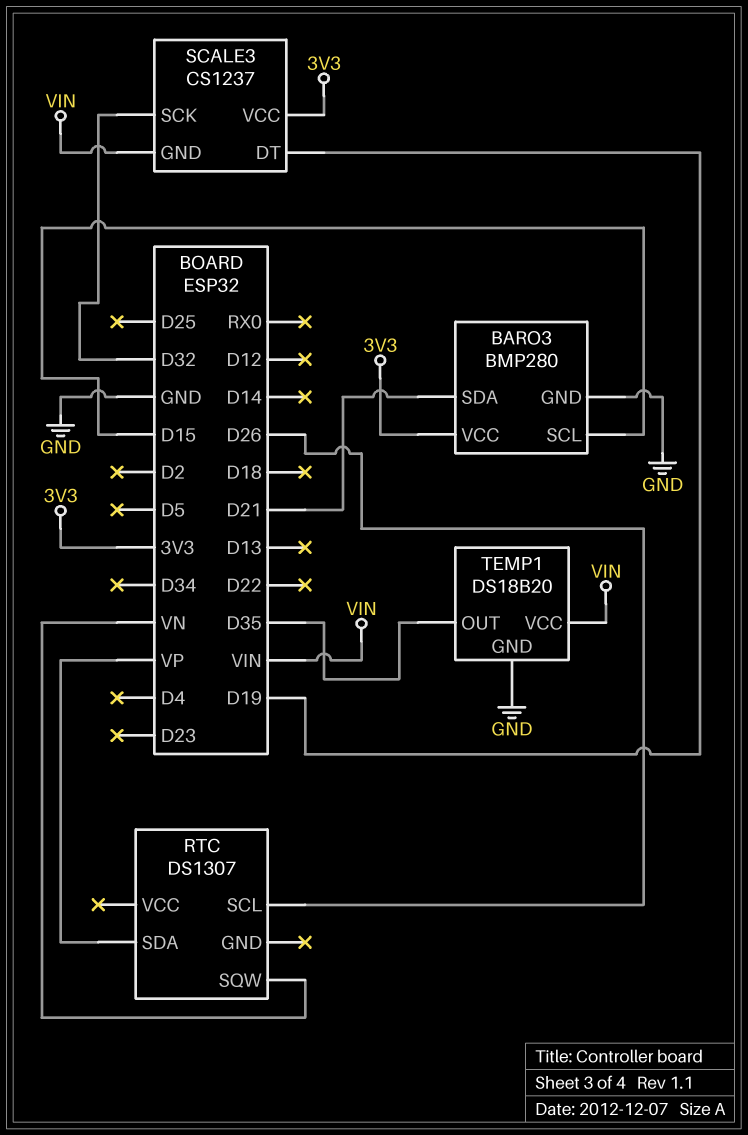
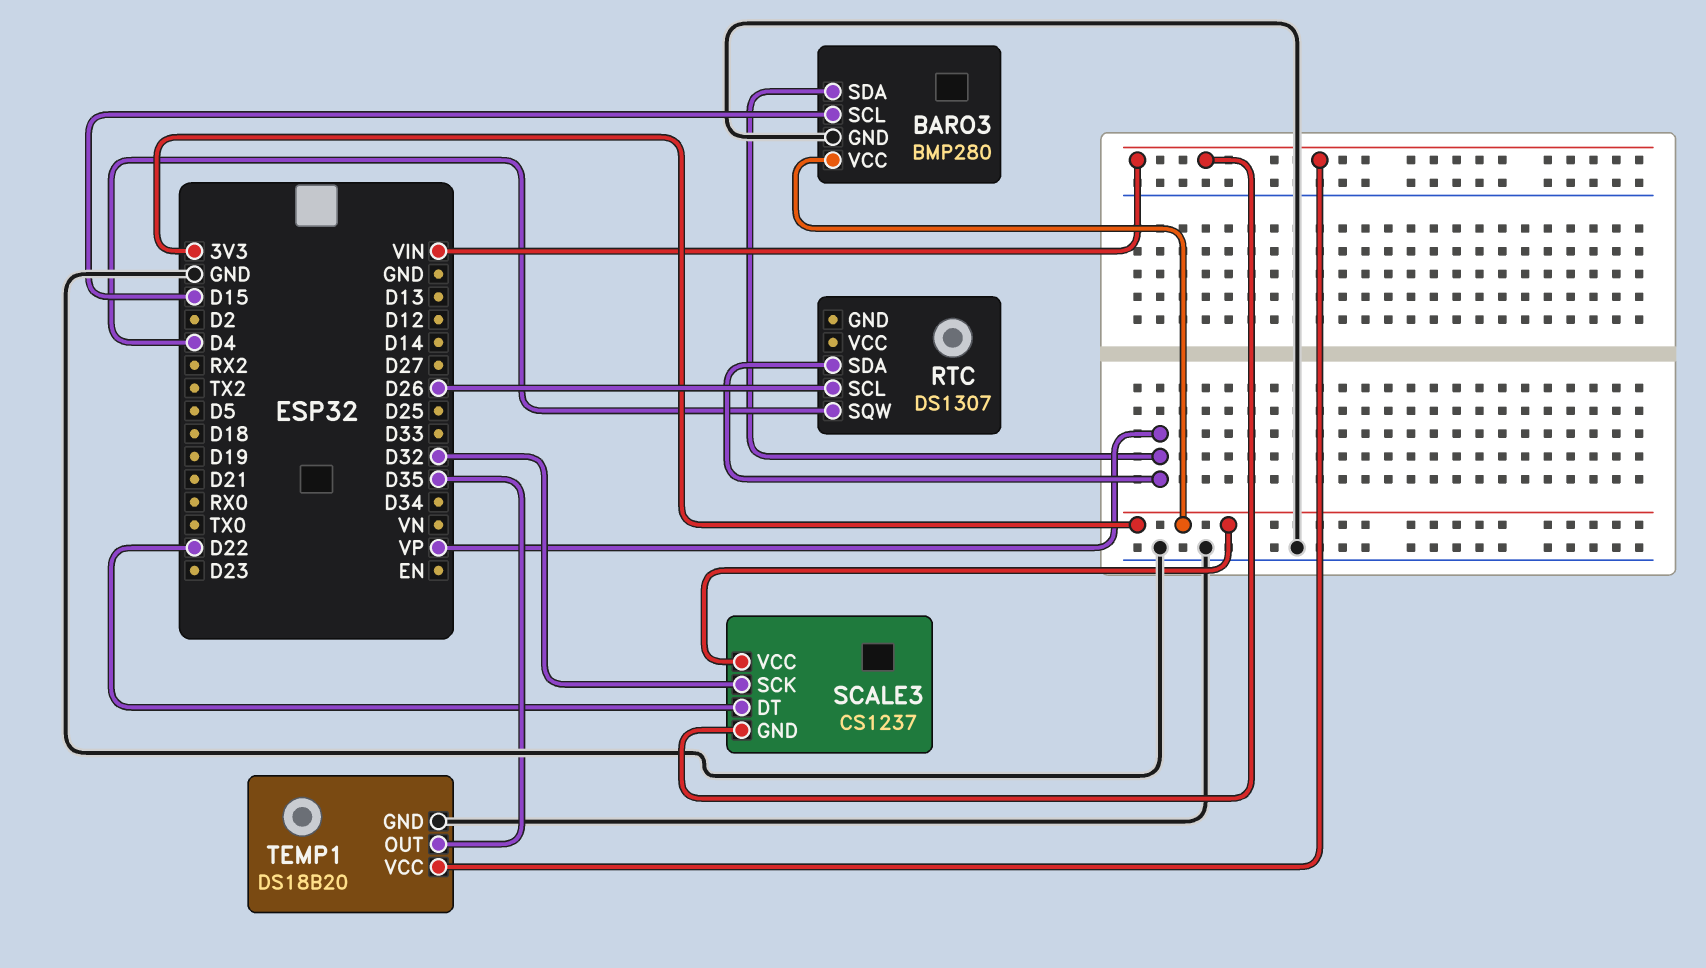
BARO3 pin SDA: D21 -> VP
RTC pin SQW: VN -> D4
SCALE3 pin DT: D19 -> D22

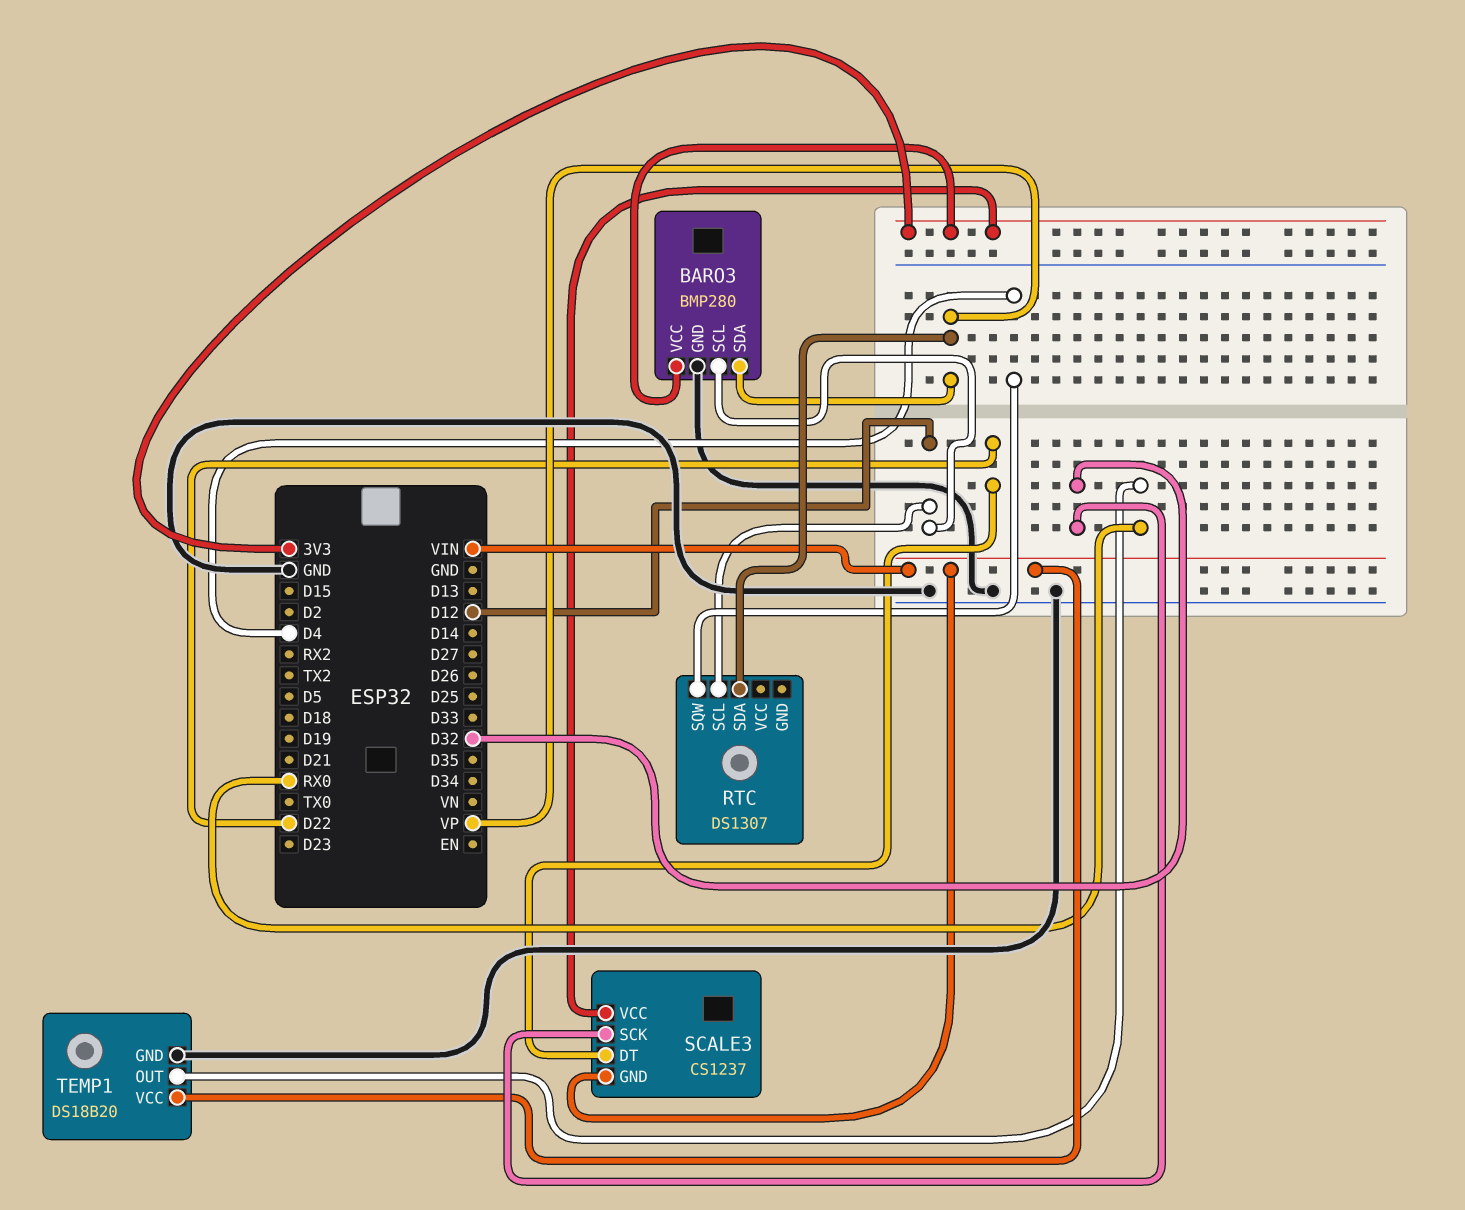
BARO3 pin SCL: D15 -> D12
RTC pin SCL: D26 -> D12
TEMP1 pin OUT: D35 -> RX0

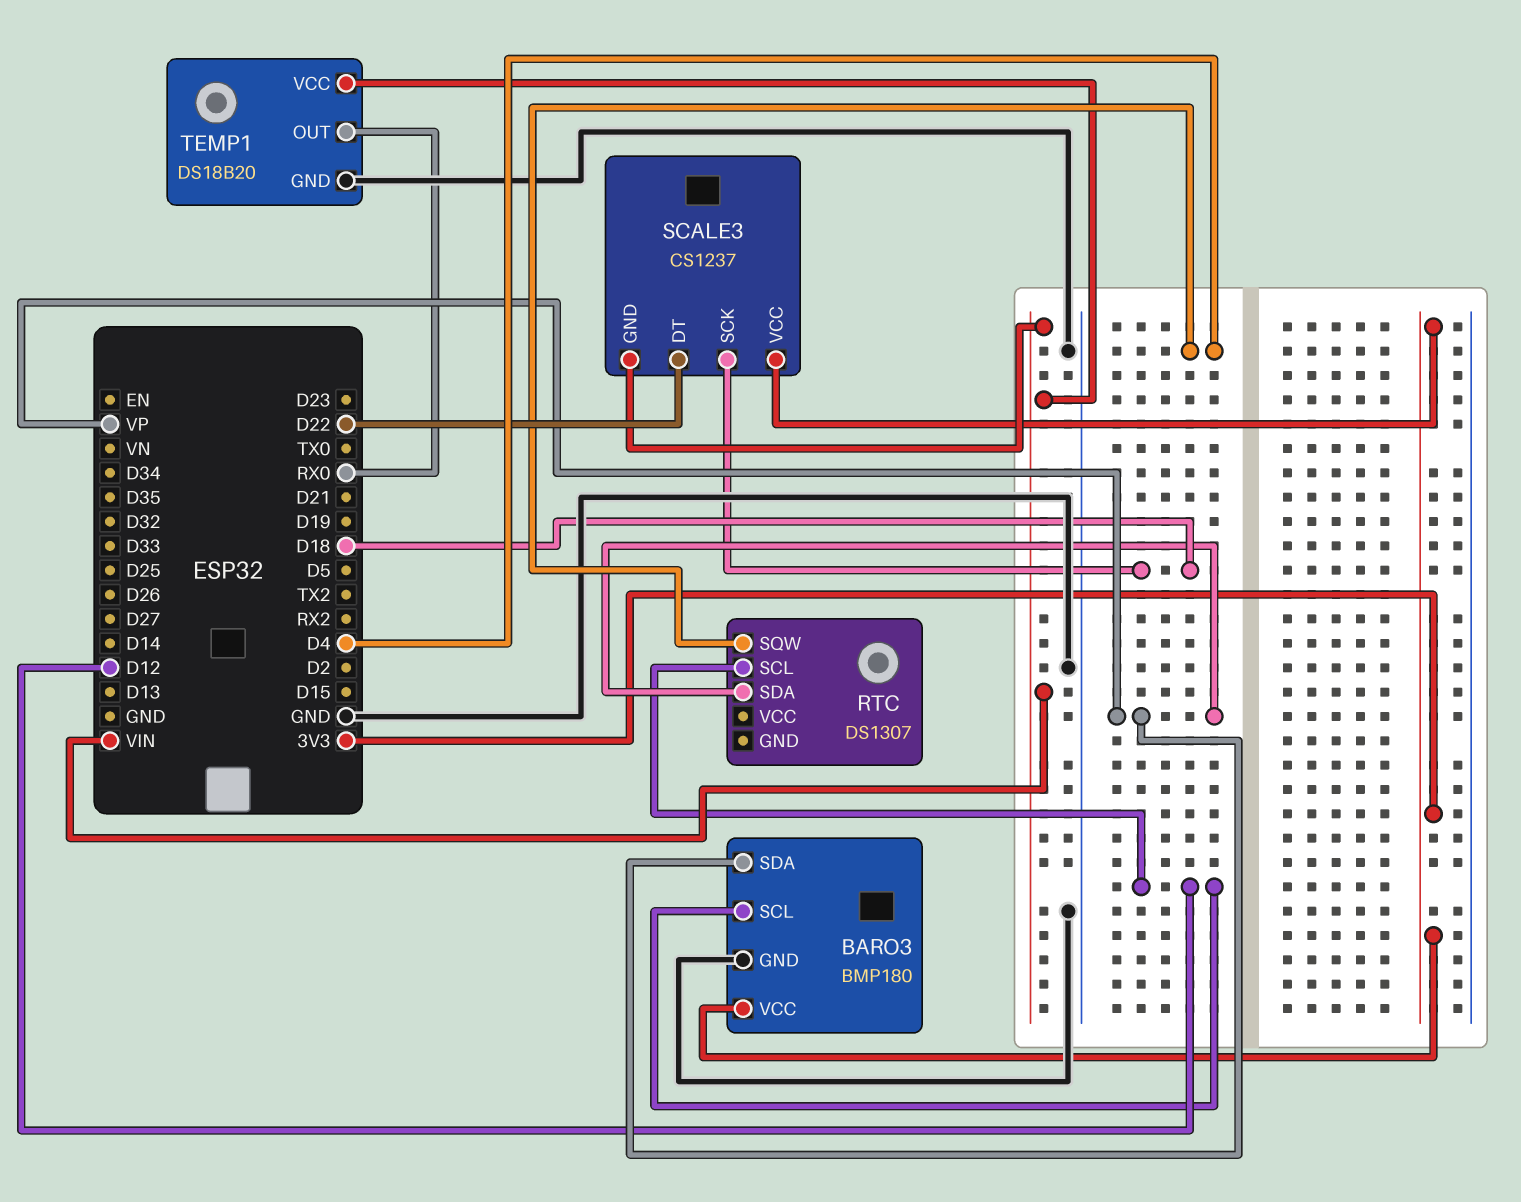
BARO3: BMP280 -> BMP180
SCALE3 pin SCK: D32 -> D18

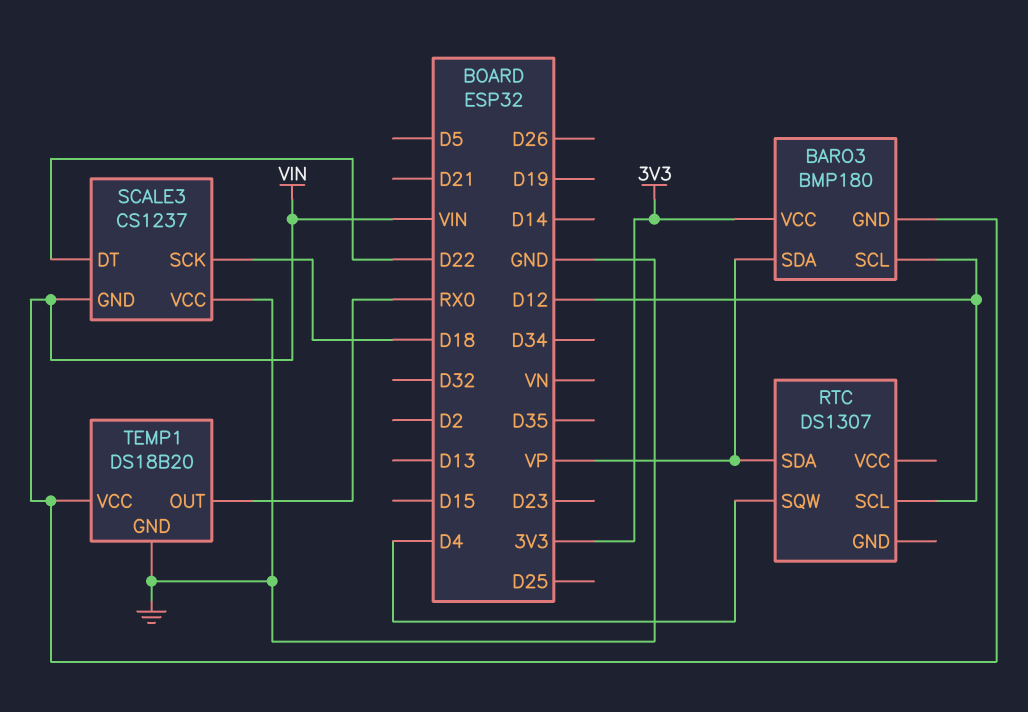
BARO3 pin GND: GND -> VIN
SCALE3 pin VCC: 3V3 -> GND

